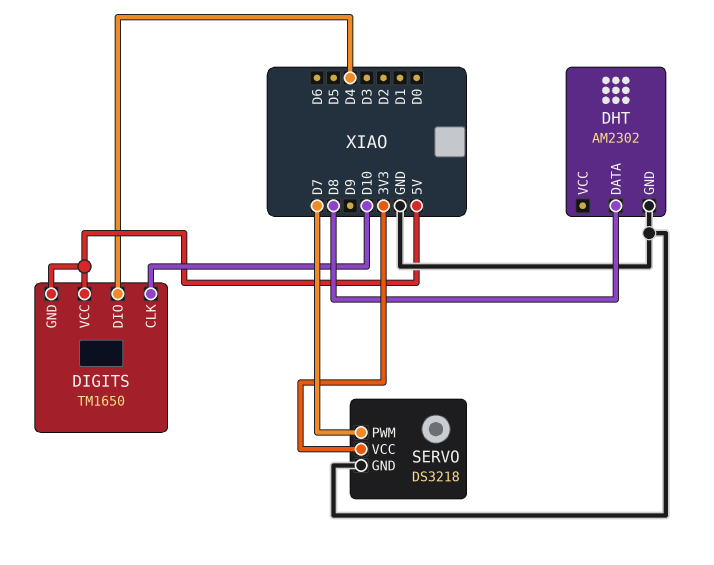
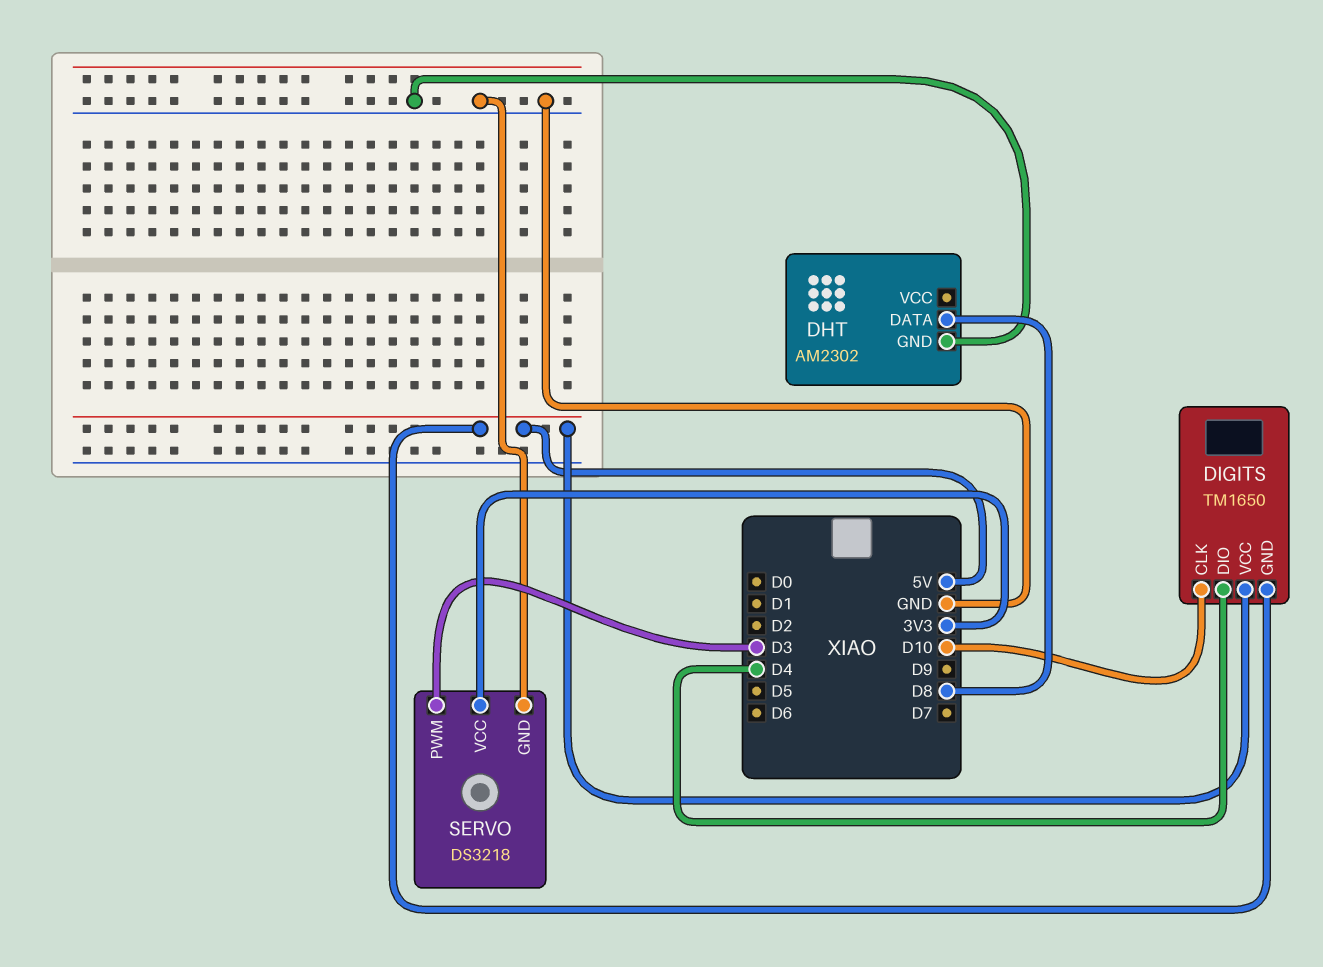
SERVO pin PWM: D7 -> D3

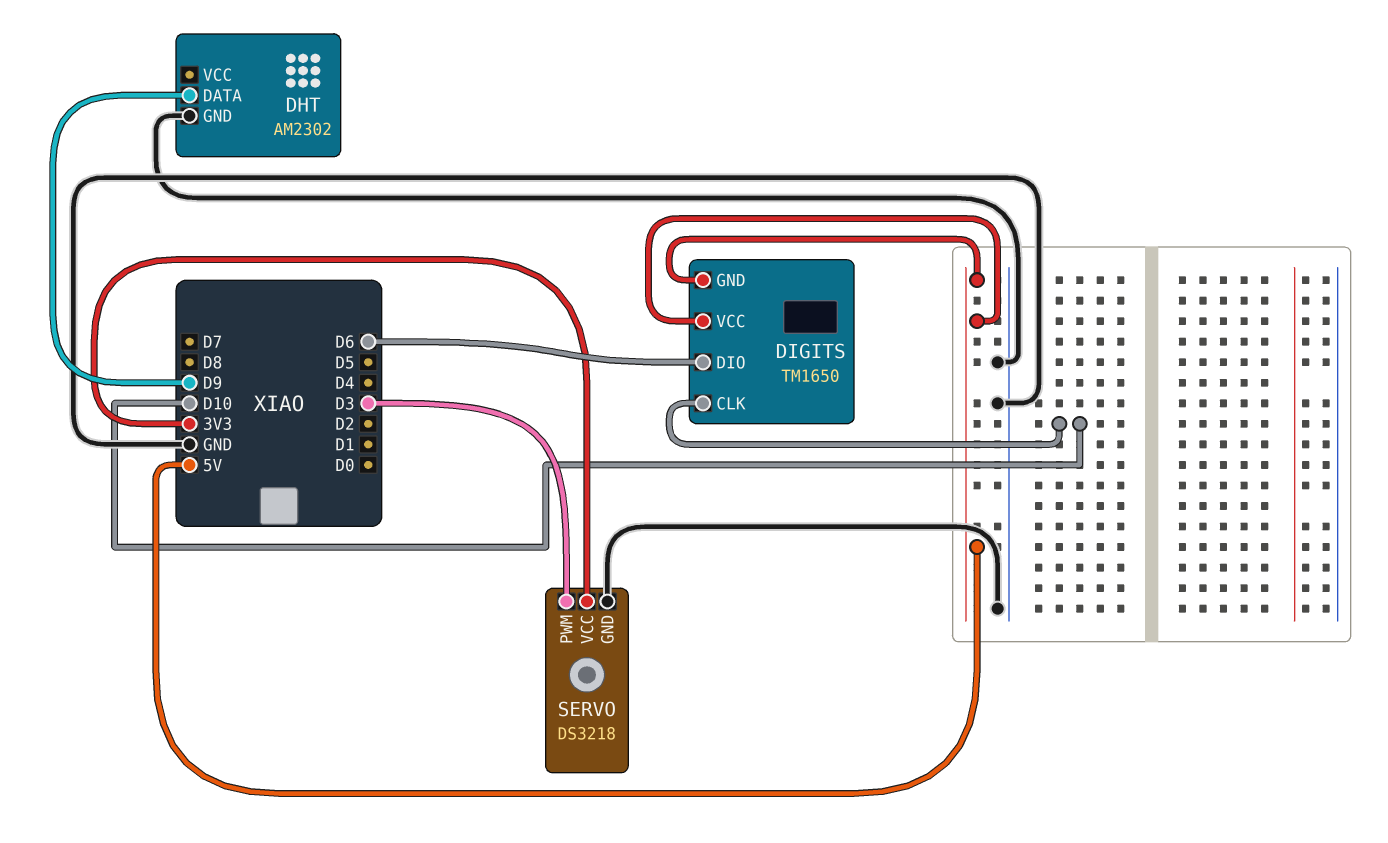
DHT pin DATA: D8 -> D9
DIGITS pin DIO: D4 -> D6

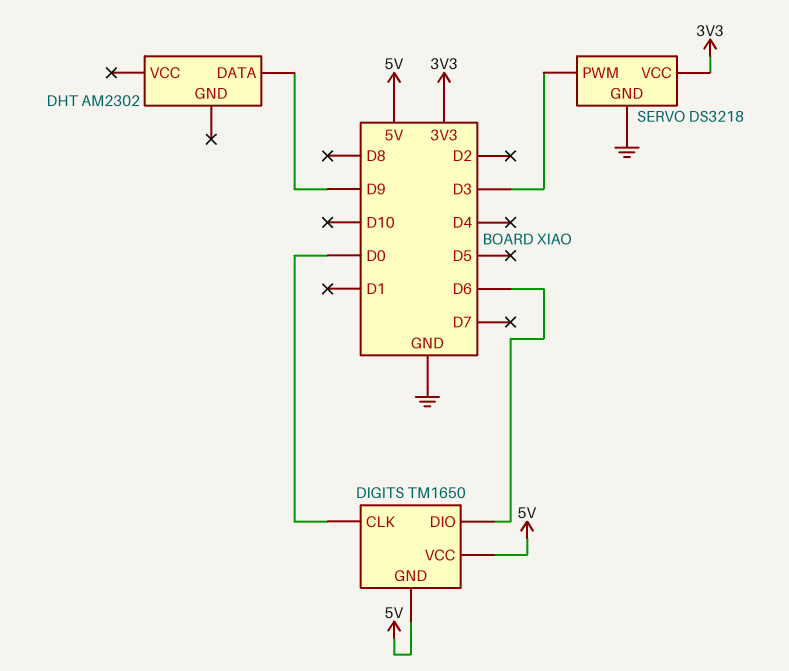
DHT pin GND: GND -> none
DIGITS pin CLK: D10 -> D0

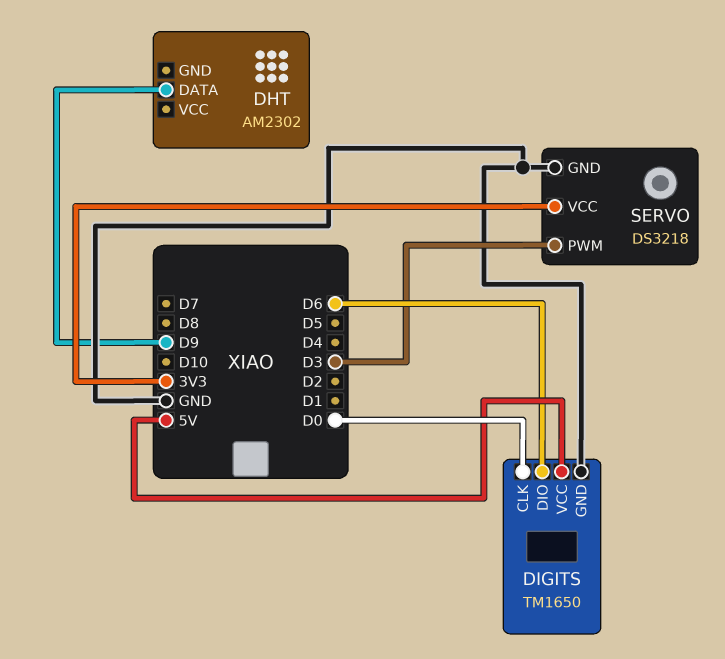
DIGITS pin GND: 5V -> GND

